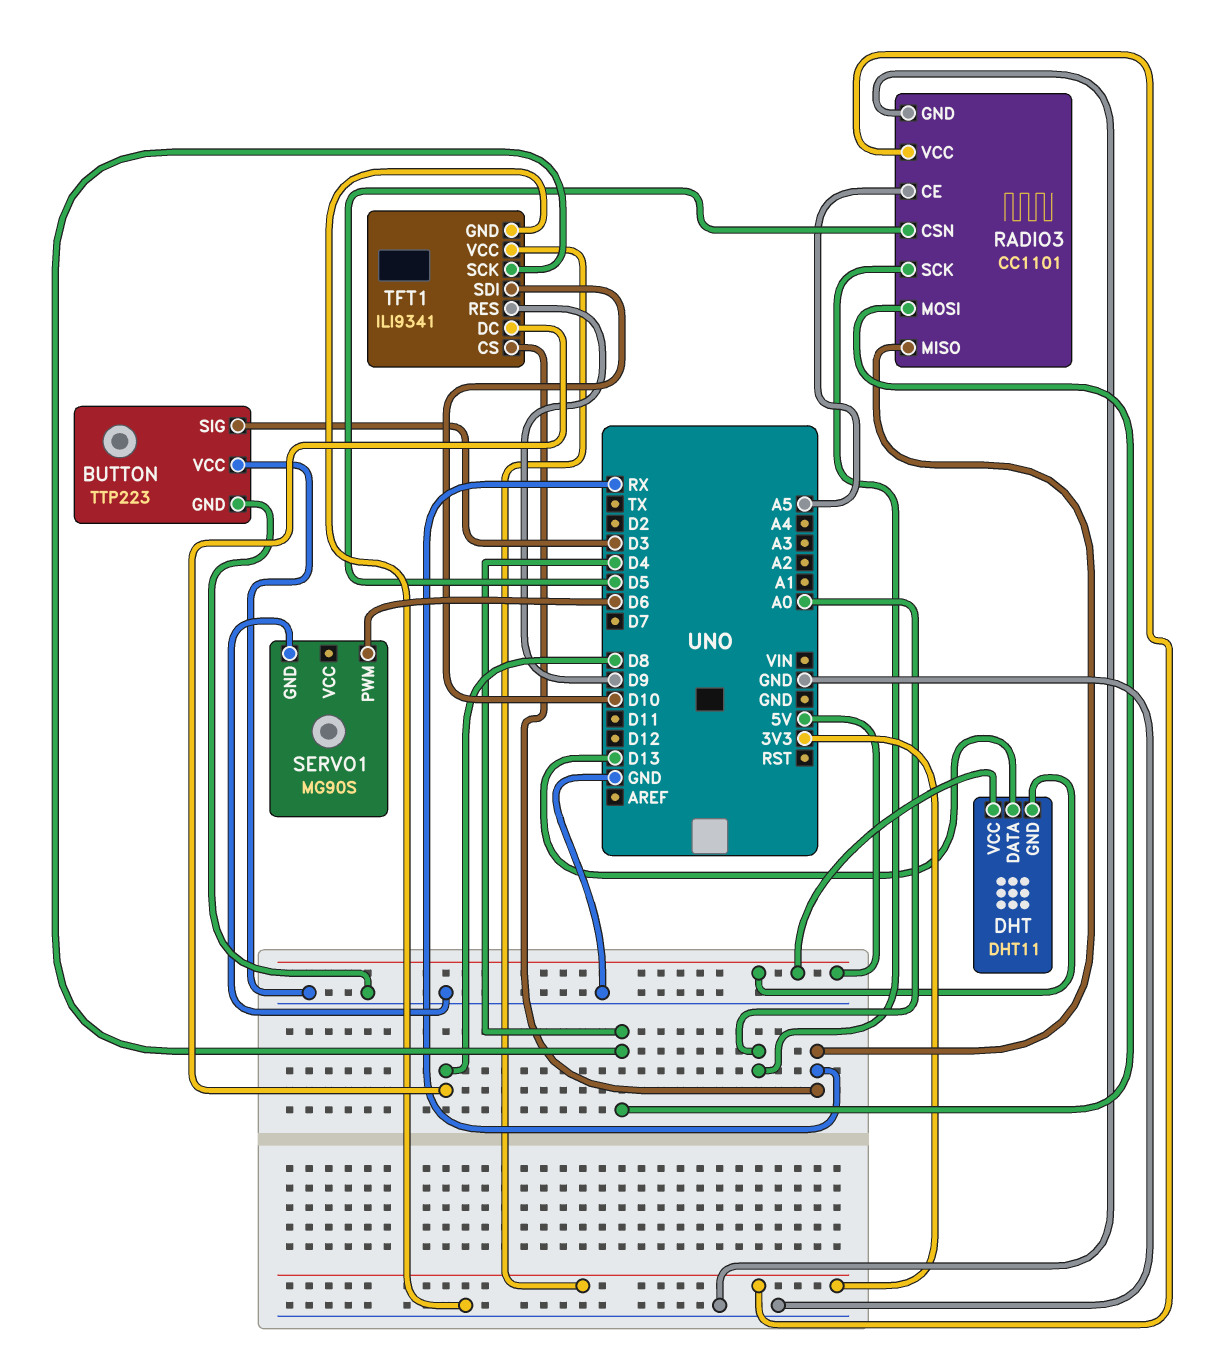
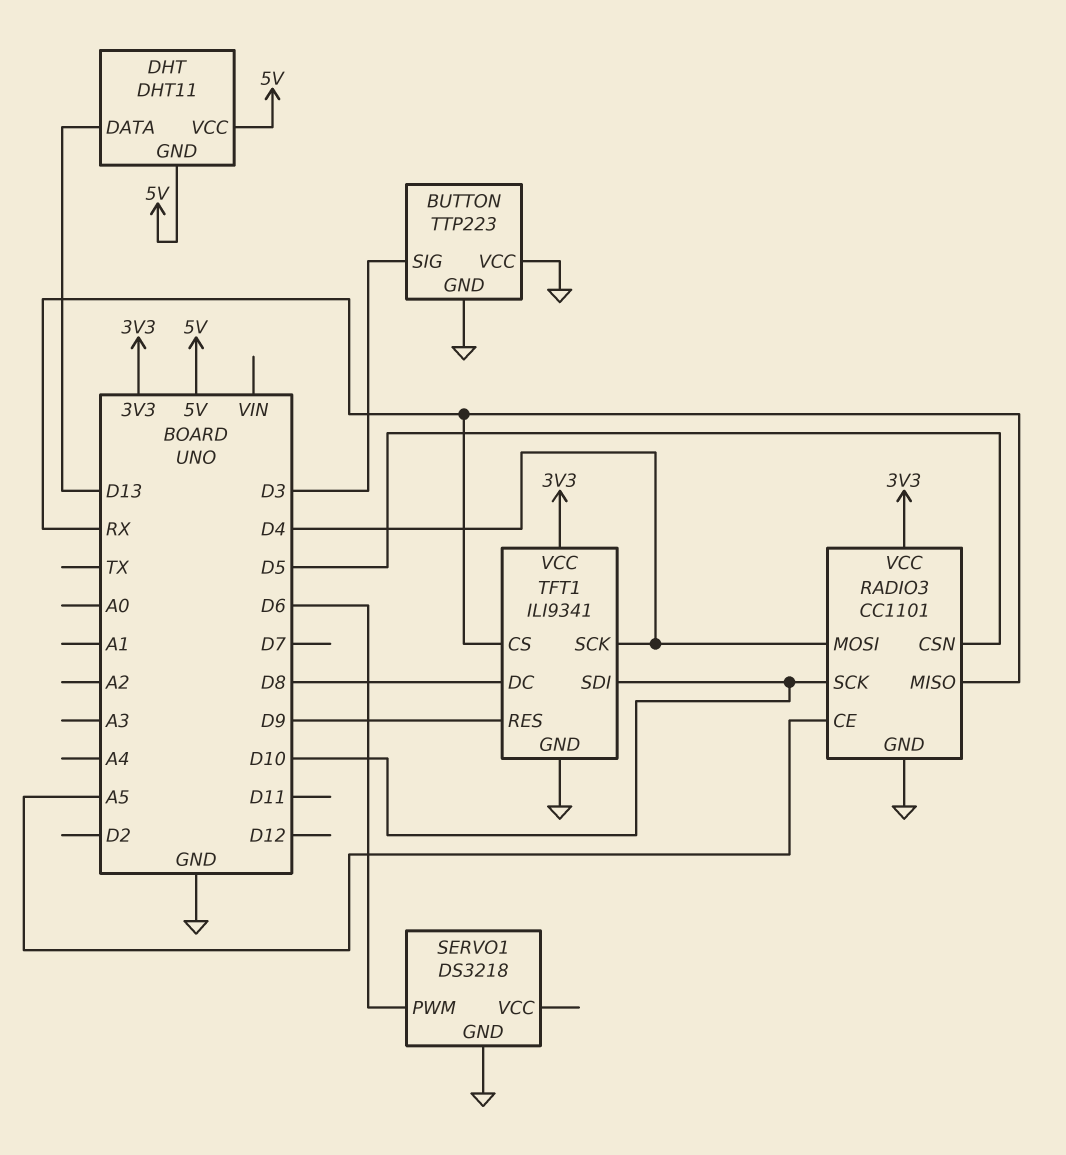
RADIO3 pin SCK: A0 -> D10
SERVO1: MG90S -> DS3218

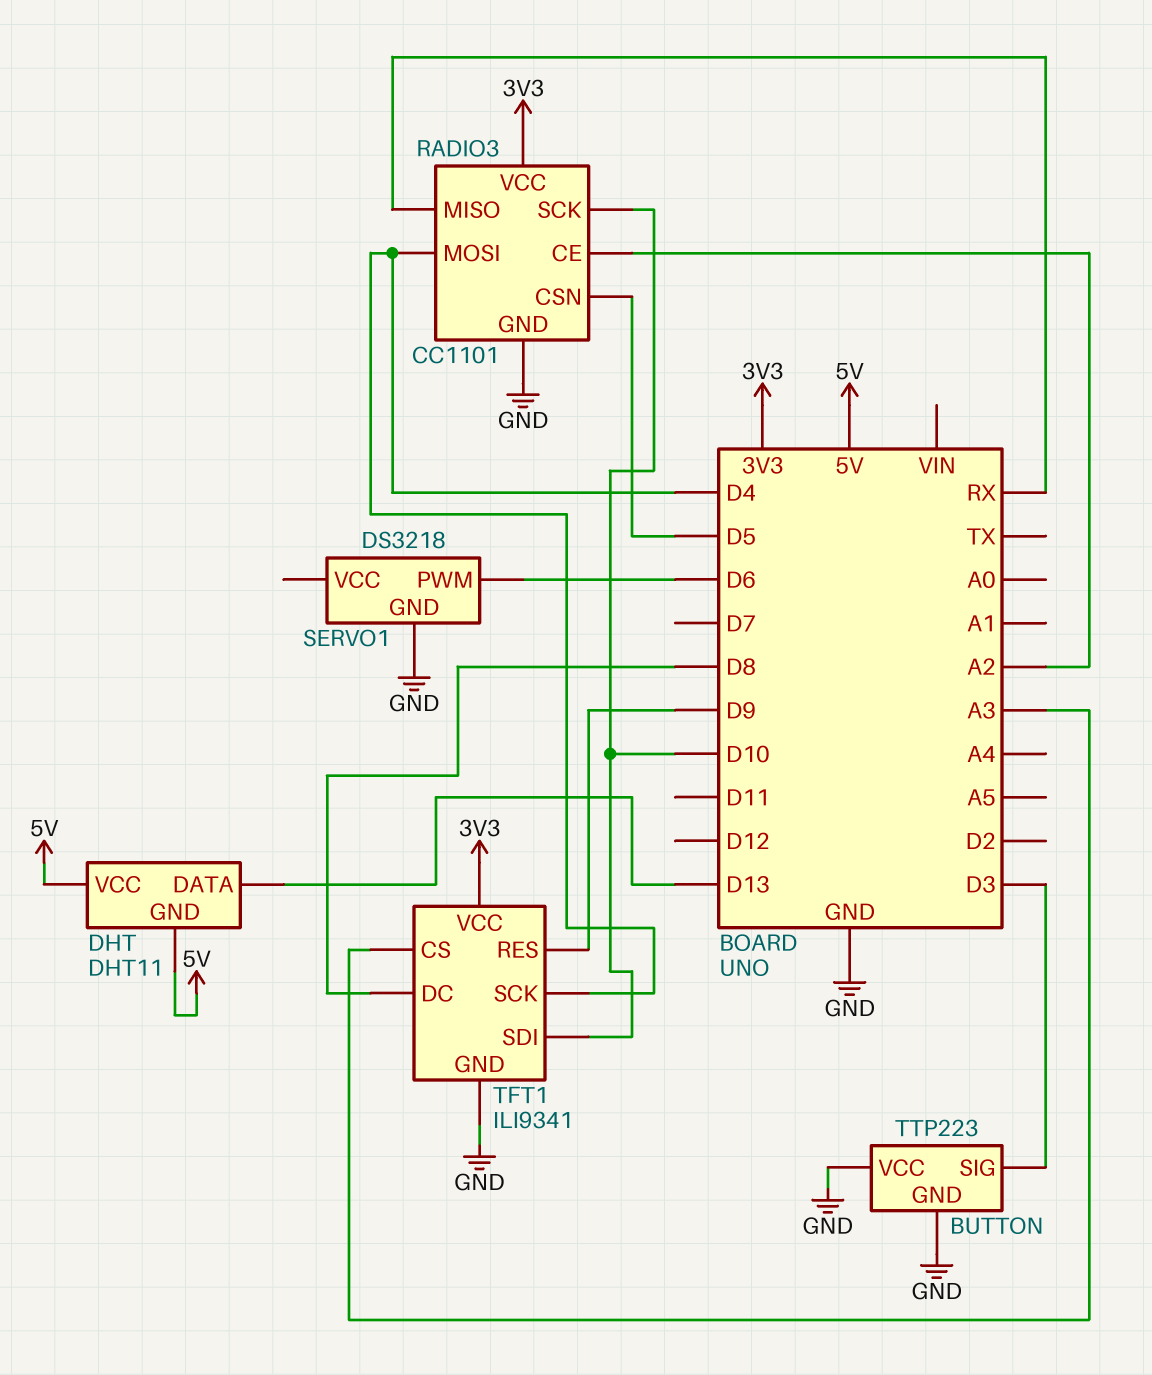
RADIO3 pin CE: A5 -> A2
TFT1 pin CS: RX -> A3

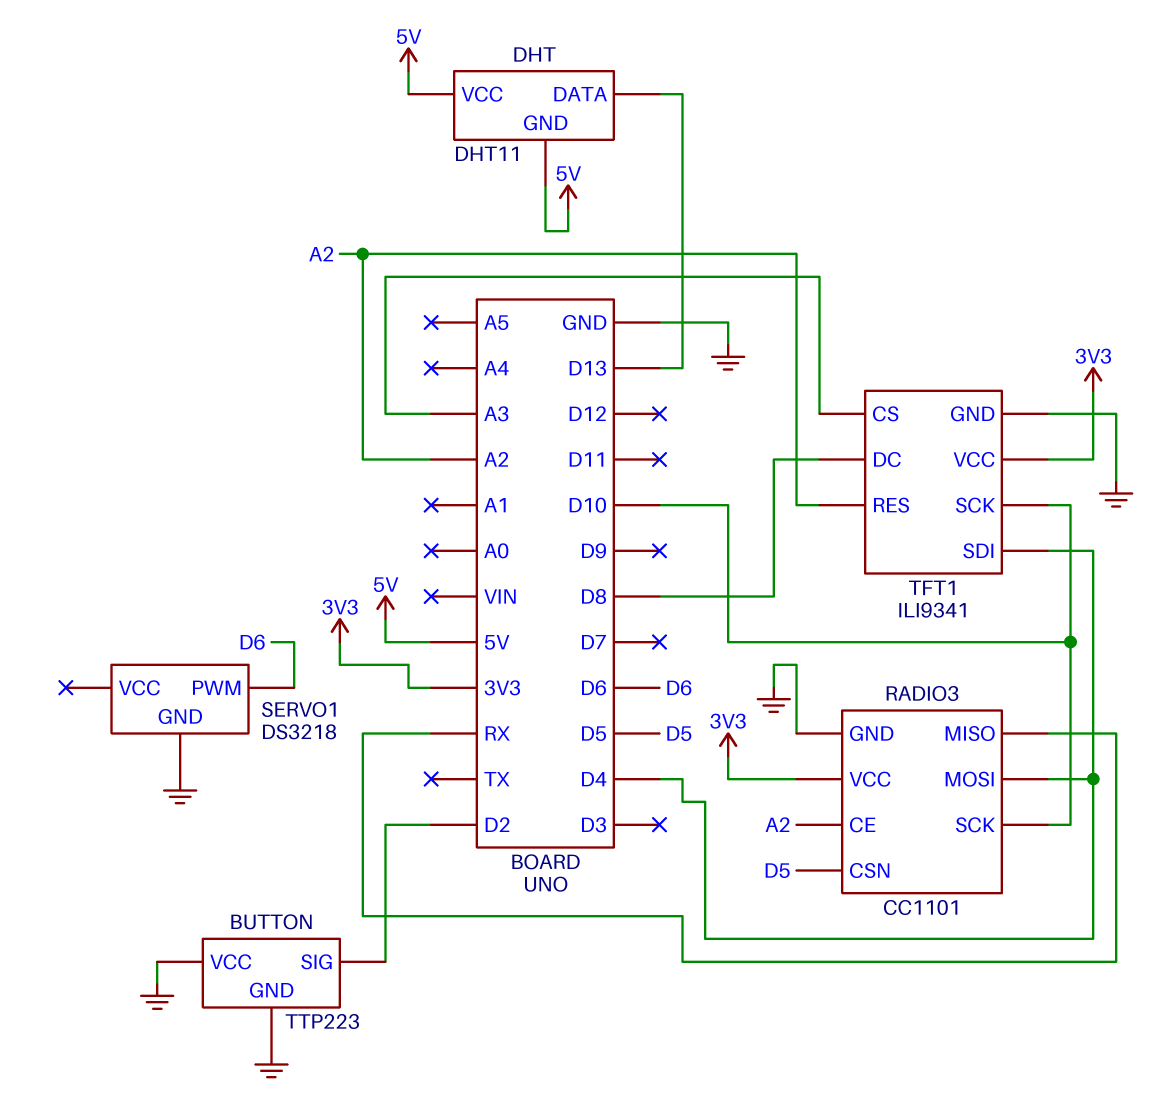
BUTTON pin SIG: D3 -> D2
TFT1 pin RES: D9 -> A2
TFT1 pin SCK: D4 -> D10
TFT1 pin SDI: D10 -> D4

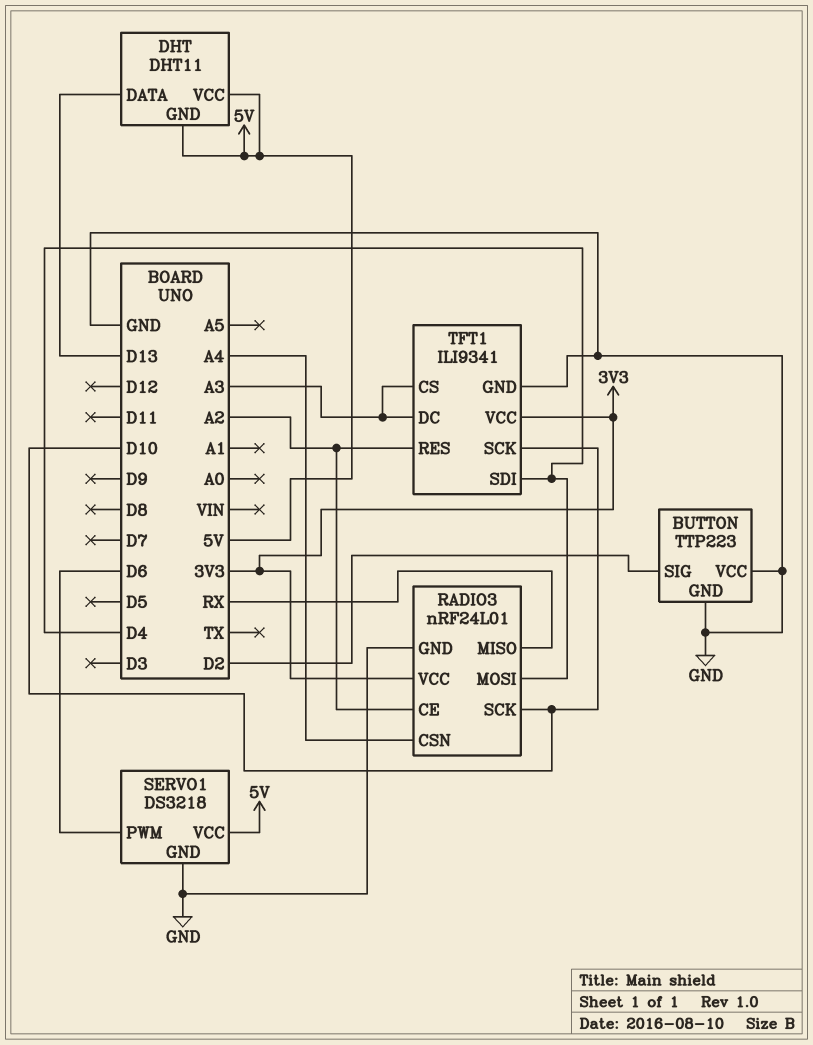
RADIO3: CC1101 -> nRF24L01
RADIO3 pin CSN: D5 -> A4
SERVO1 pin VCC: none -> 5V
TFT1 pin DC: D8 -> A3

